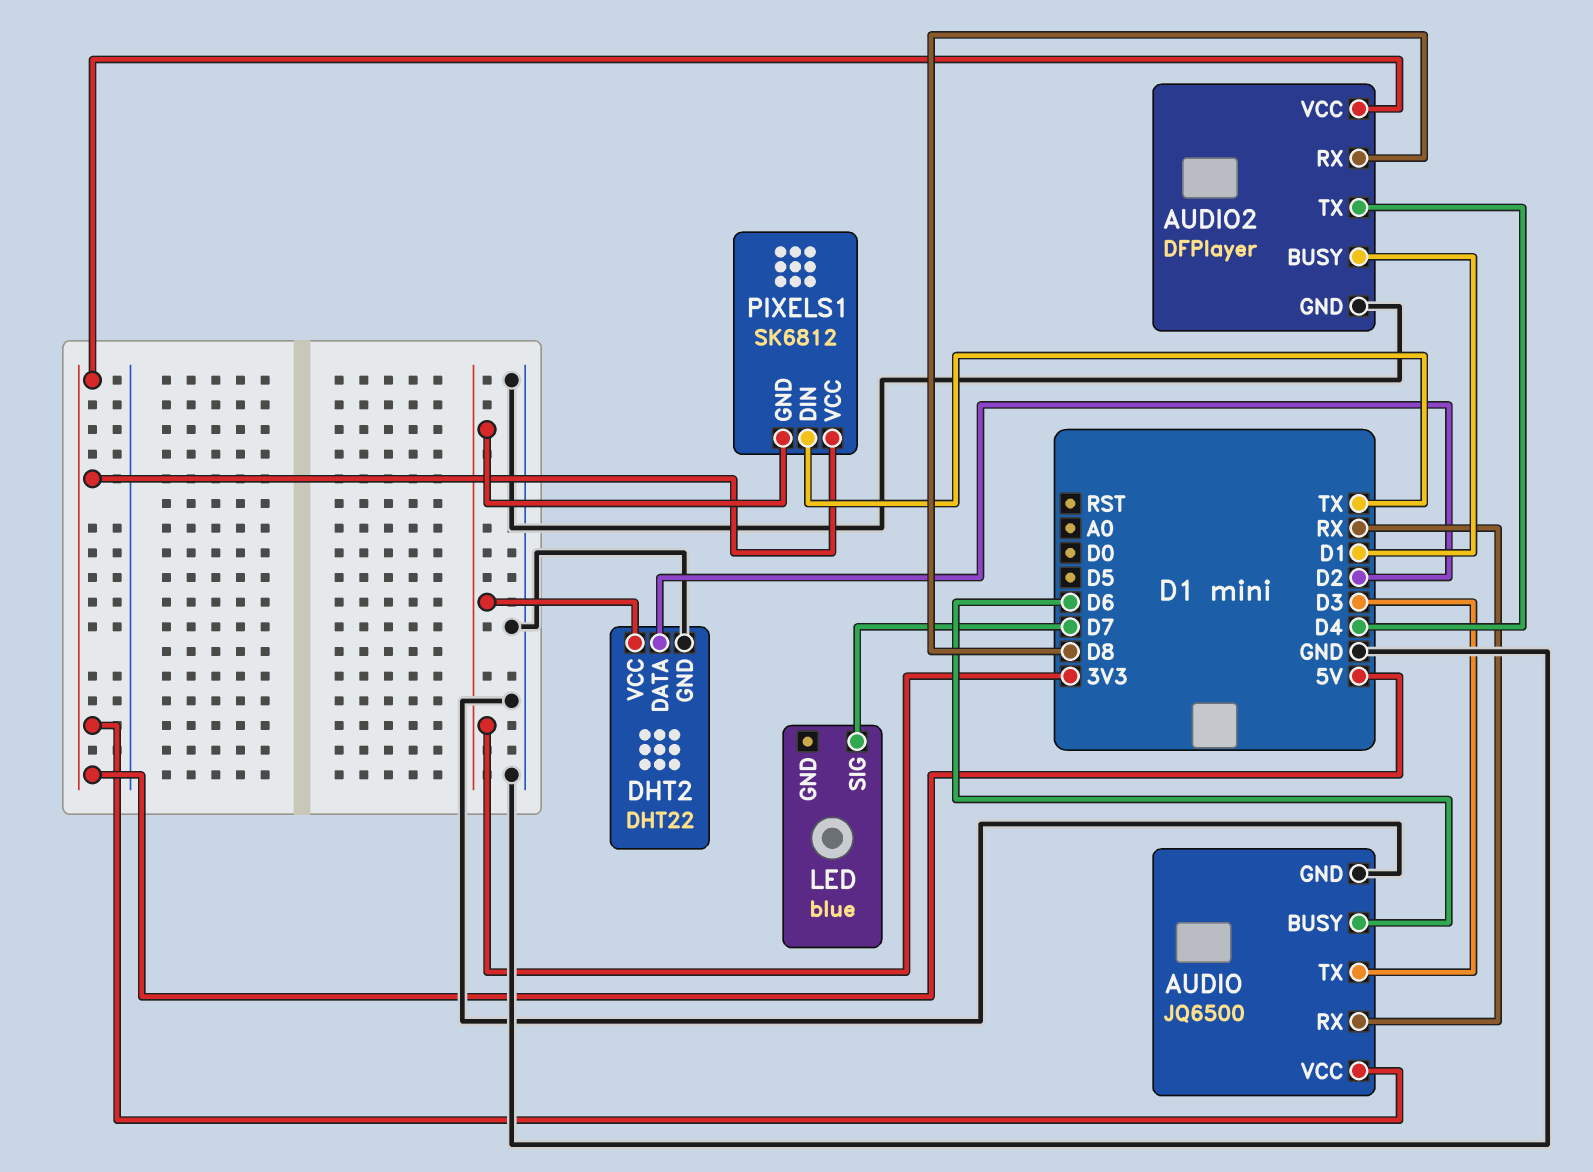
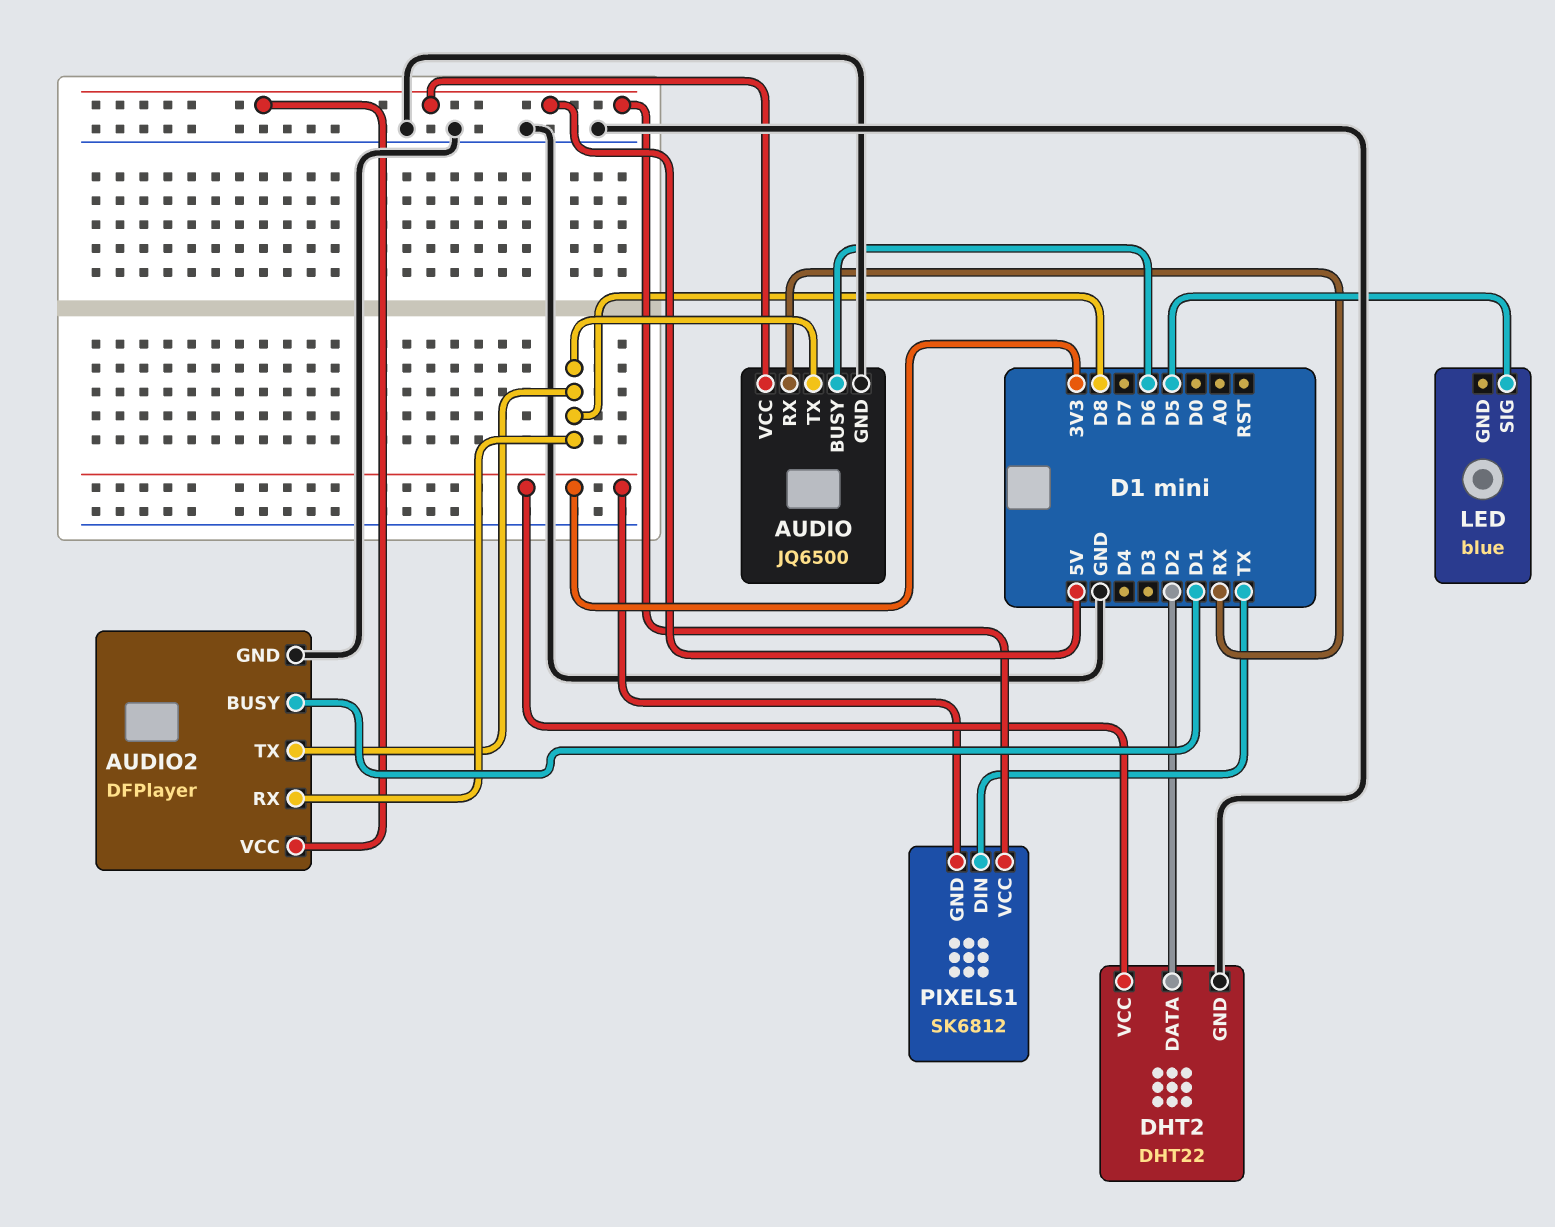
AUDIO pin TX: D3 -> D8
AUDIO2 pin TX: D4 -> D8
LED pin SIG: D7 -> D5

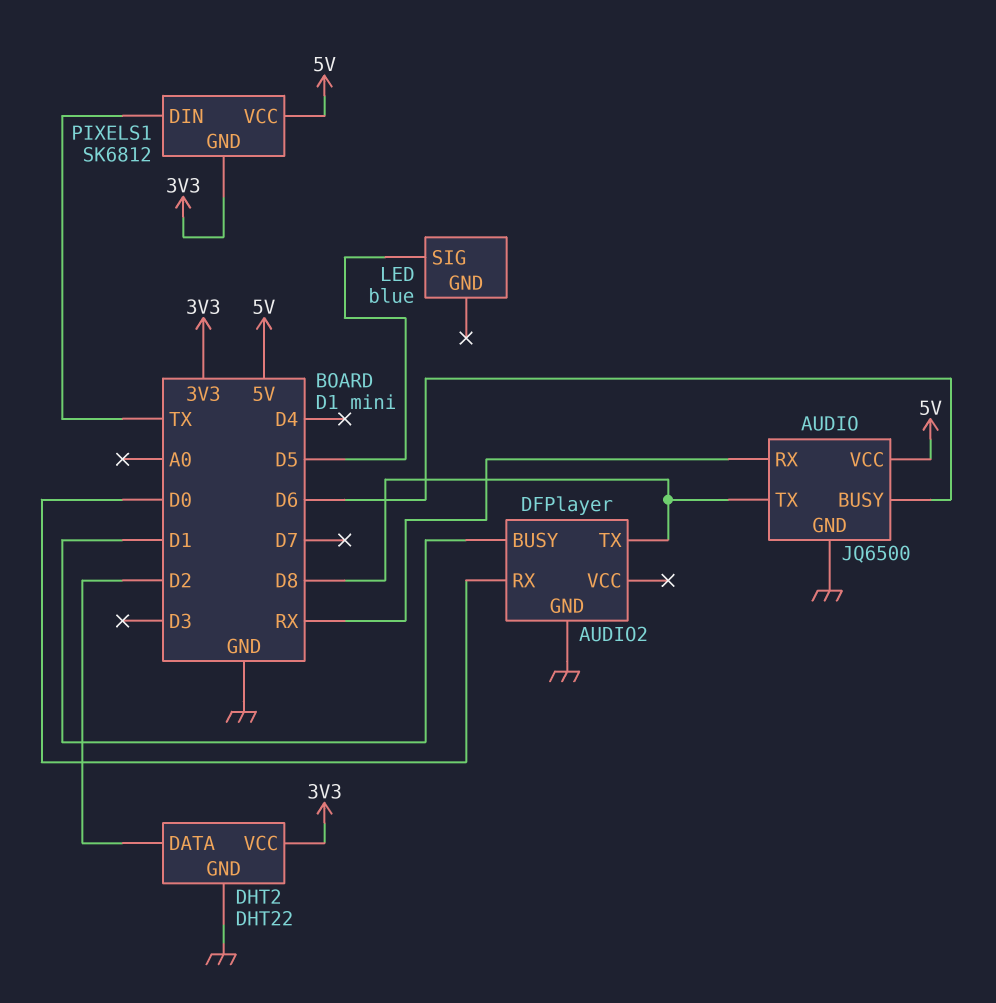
AUDIO2 pin RX: D8 -> D0
AUDIO2 pin VCC: 5V -> none

